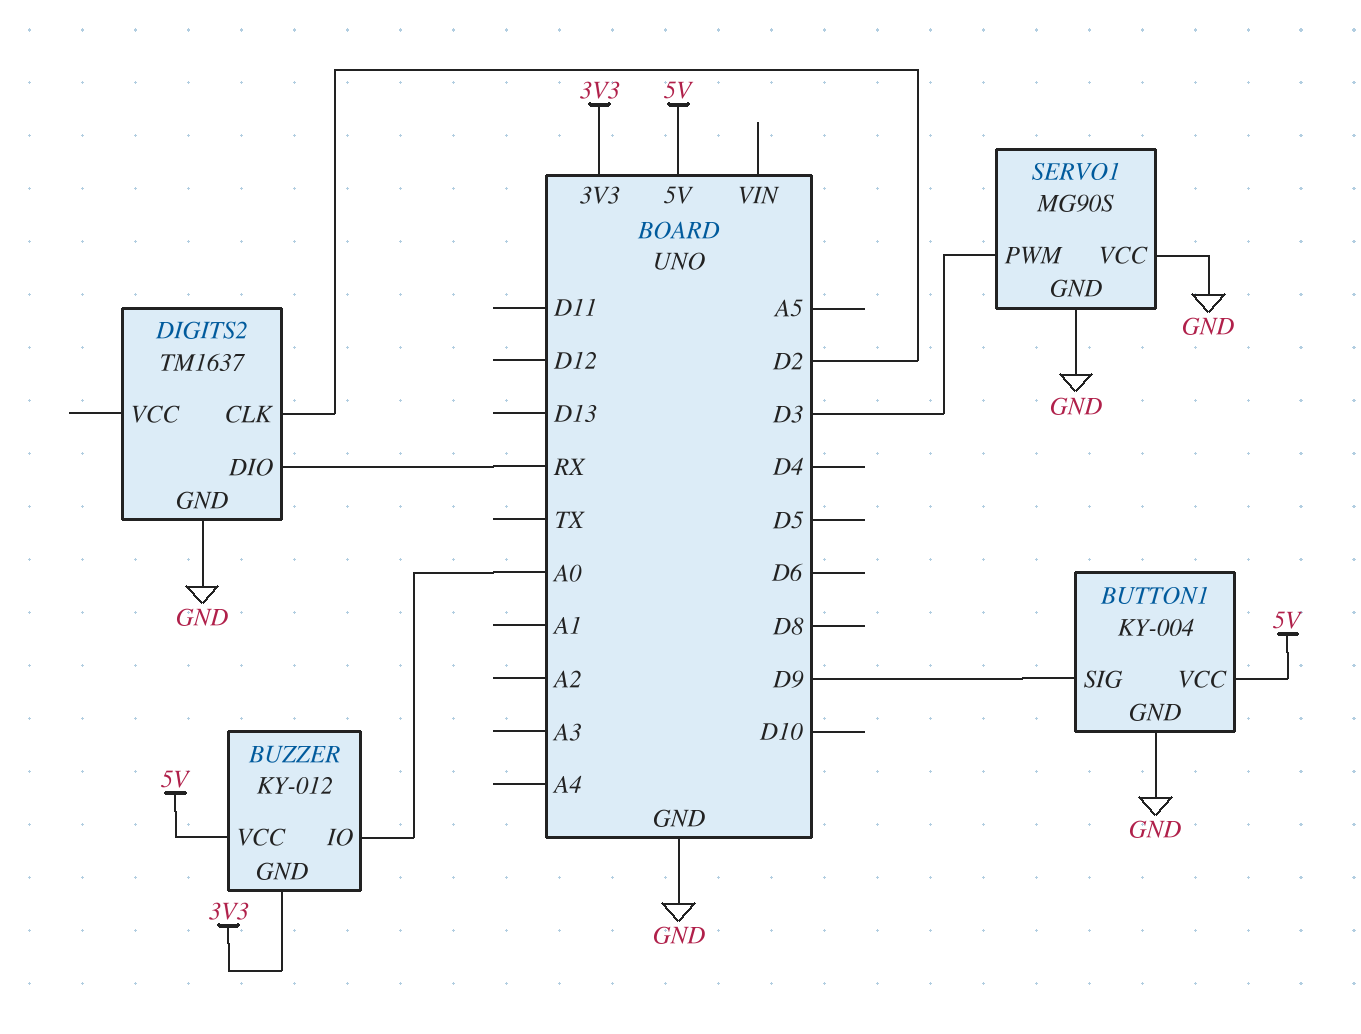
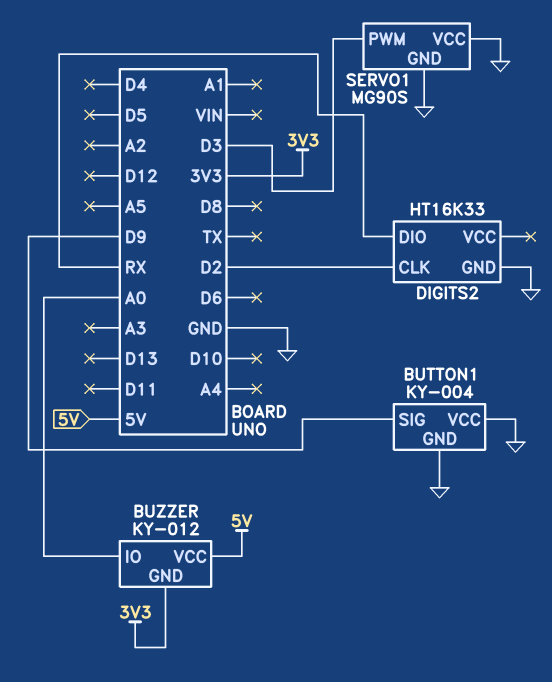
BUTTON1 pin VCC: 5V -> GND
DIGITS2: TM1637 -> HT16K33

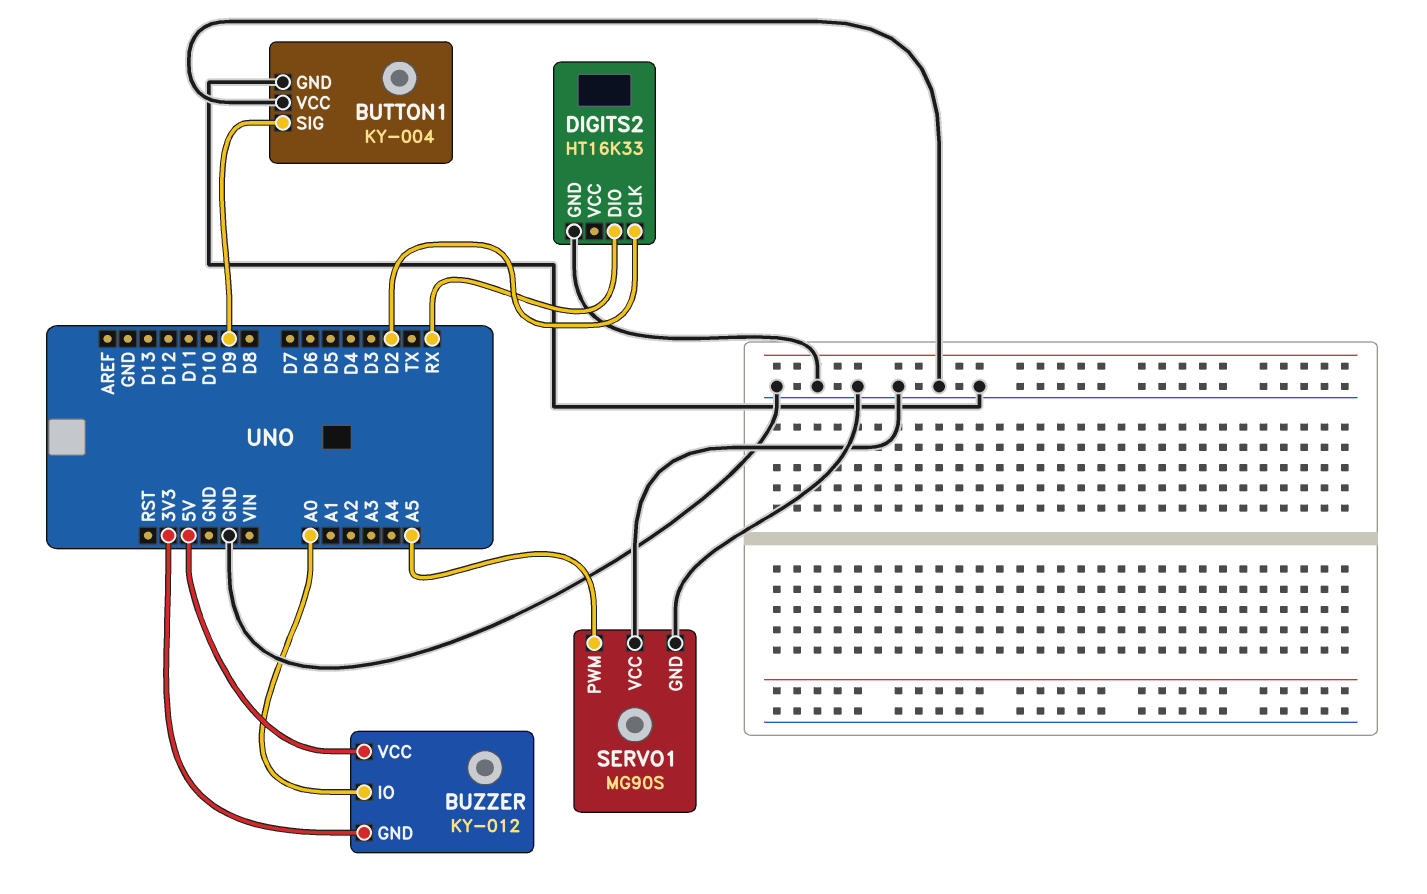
SERVO1 pin PWM: D3 -> A5

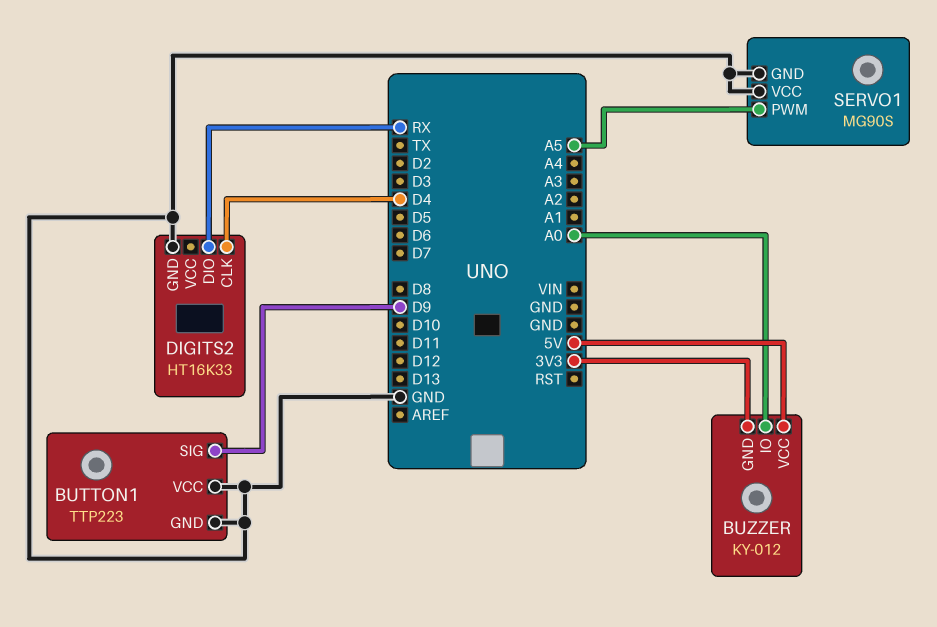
BUTTON1: KY-004 -> TTP223
DIGITS2 pin CLK: D2 -> D4

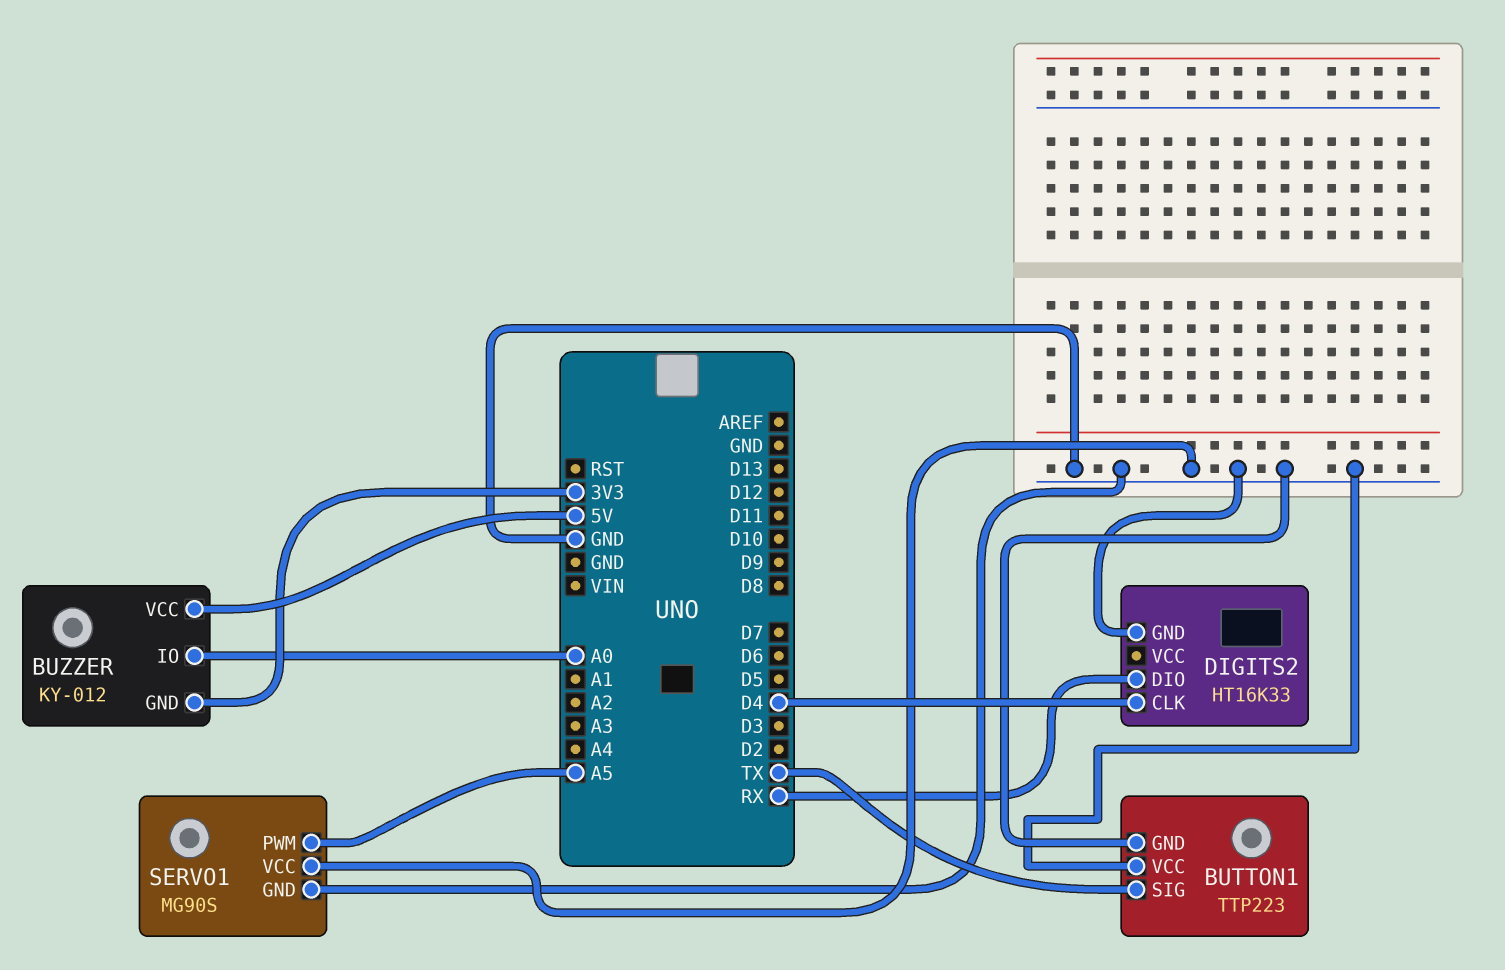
BUTTON1 pin SIG: D9 -> TX

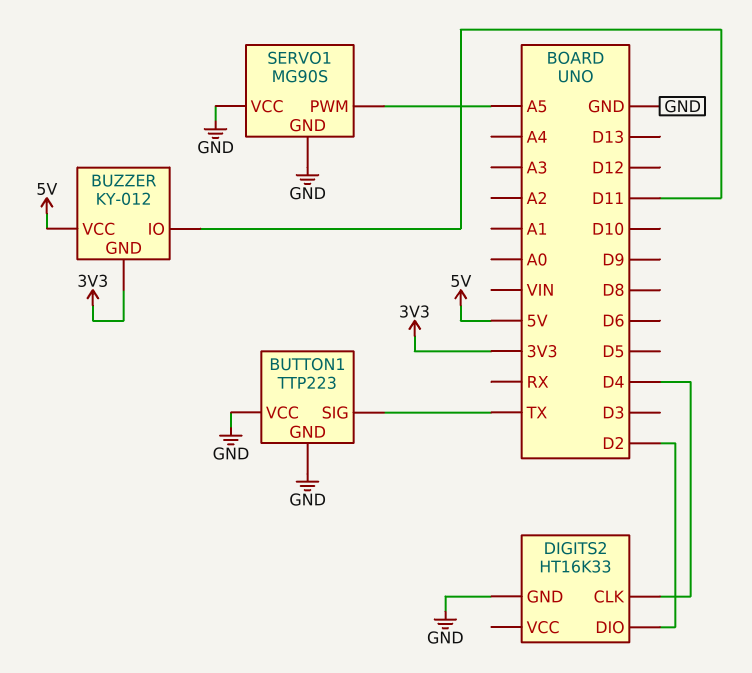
BUZZER pin IO: A0 -> D11
DIGITS2 pin DIO: RX -> D2

